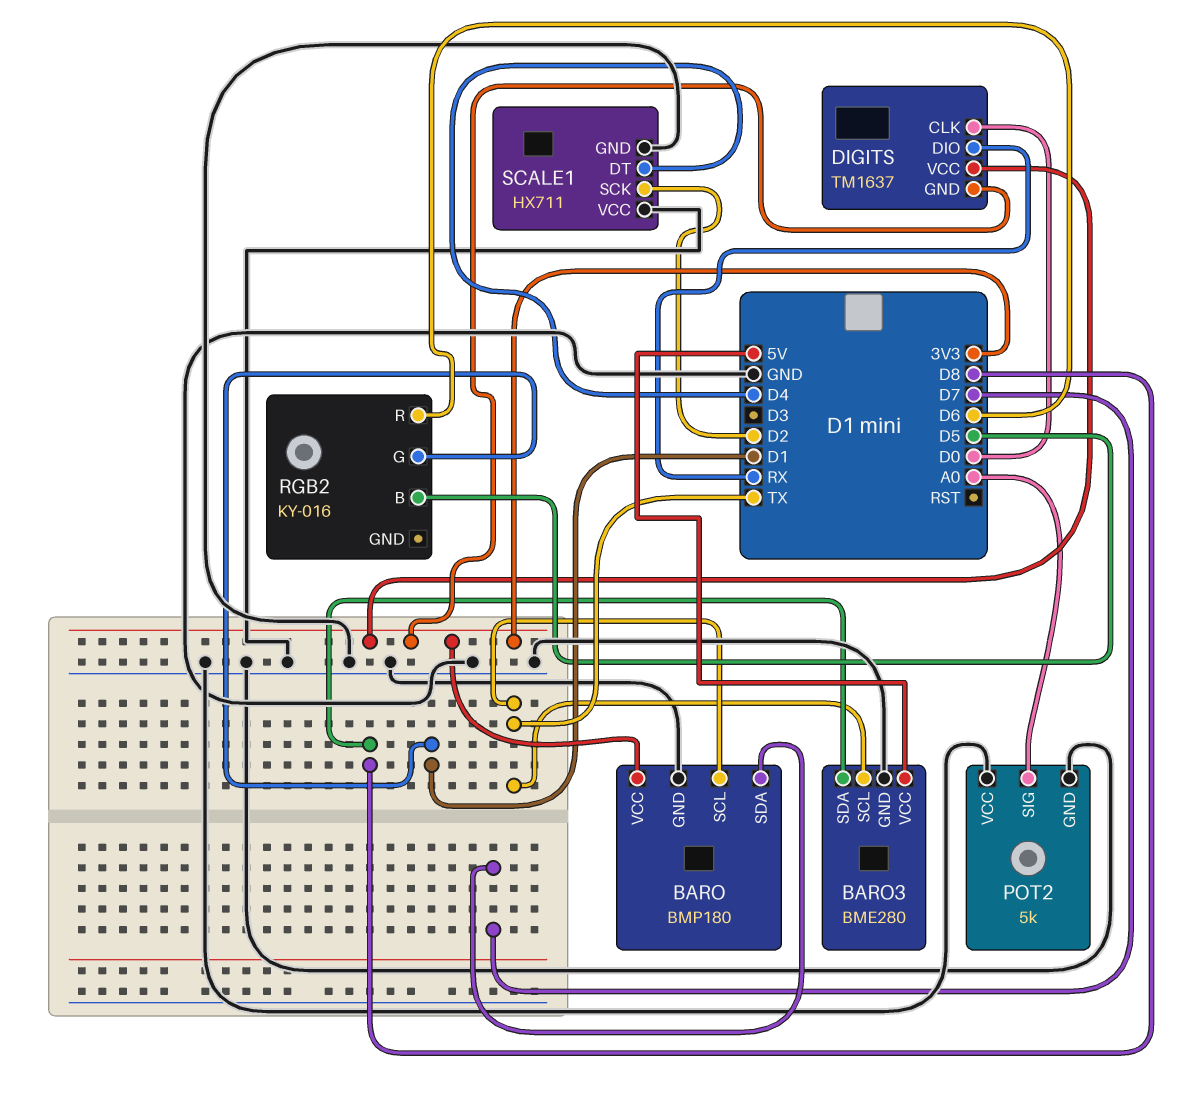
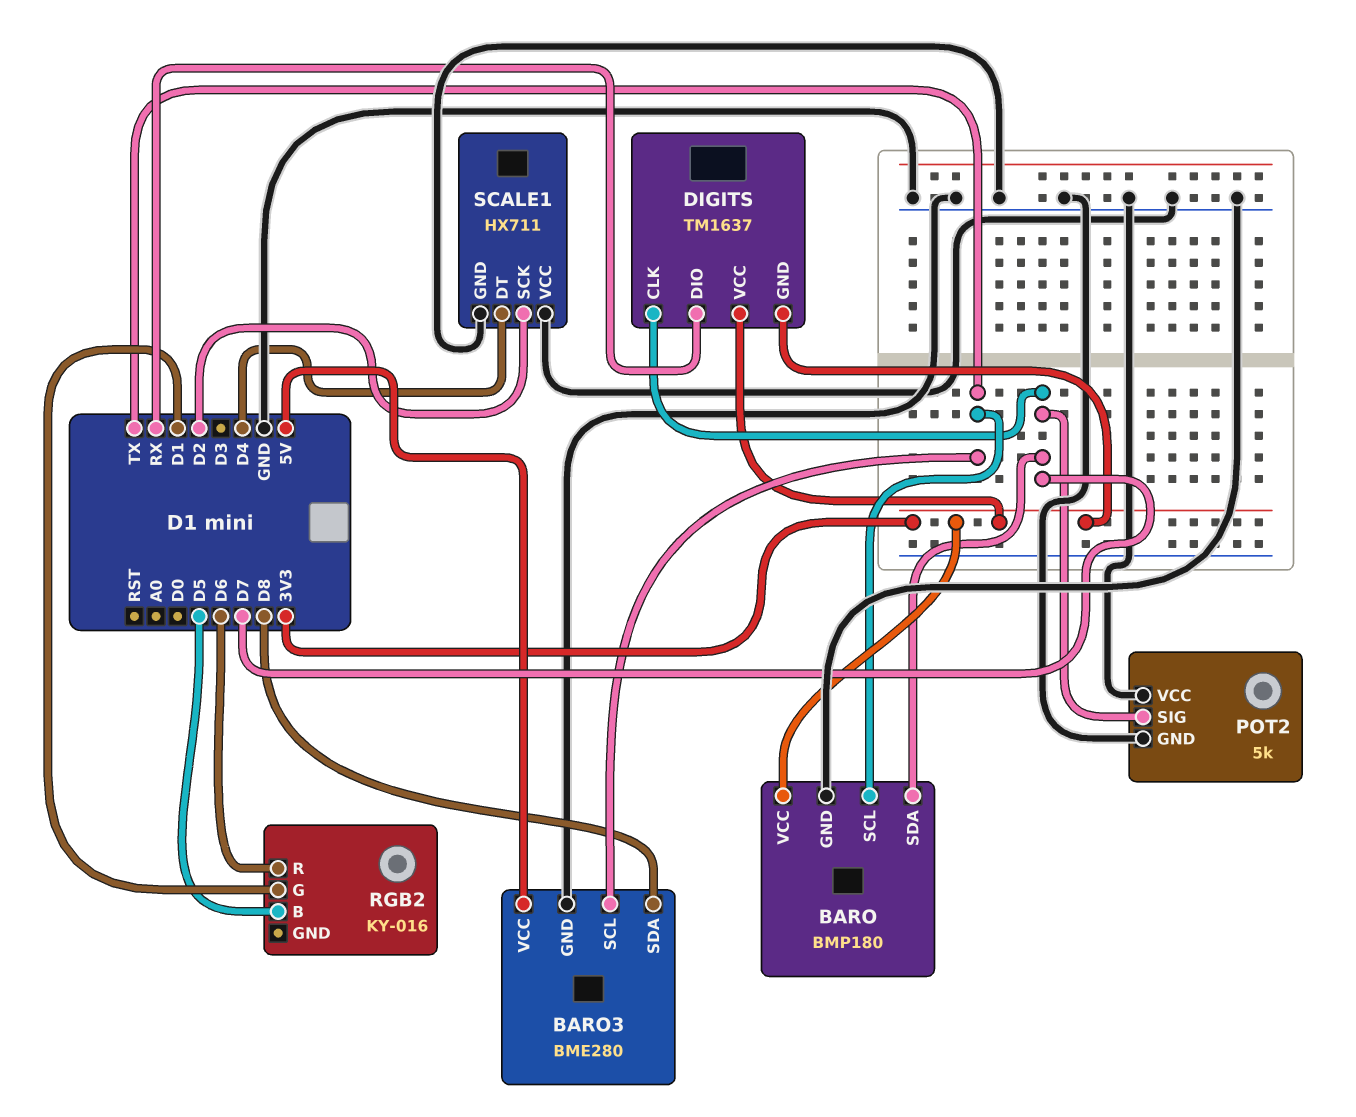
DIGITS pin CLK: D0 -> D7
POT2 pin SIG: A0 -> D7

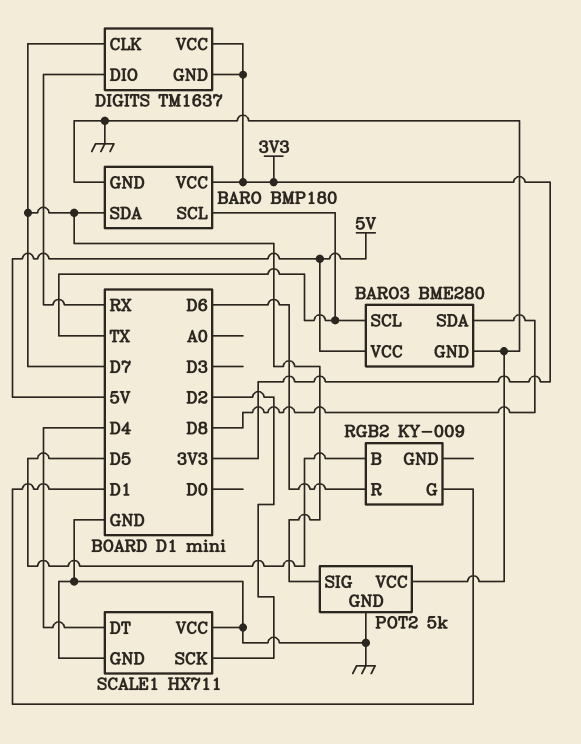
RGB2: KY-016 -> KY-009

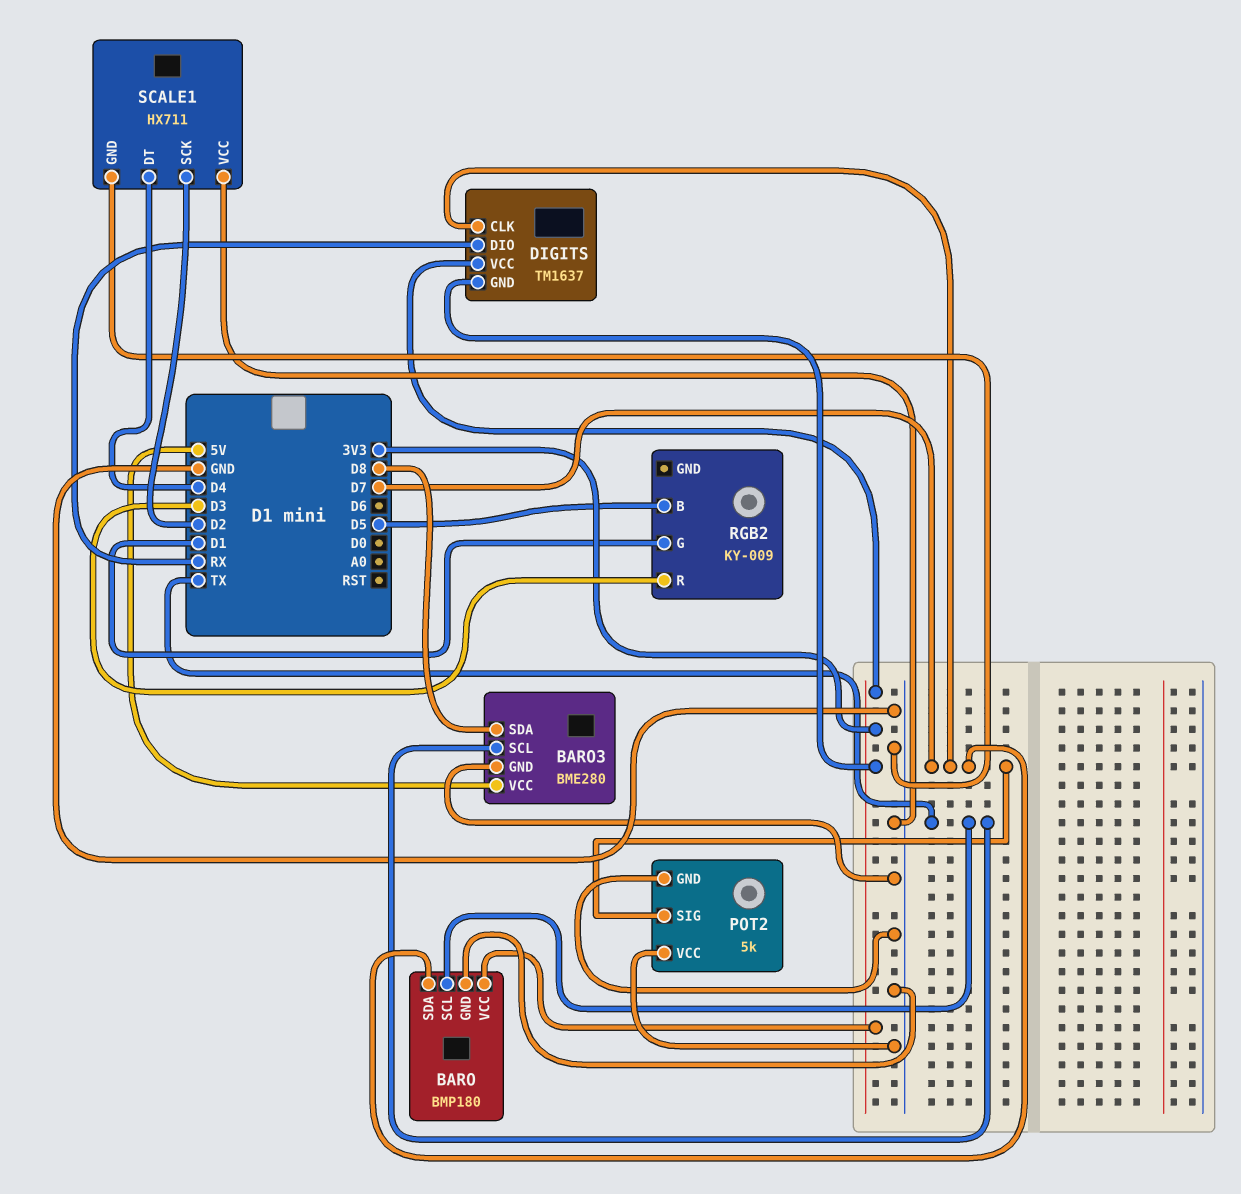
RGB2 pin R: D6 -> D3

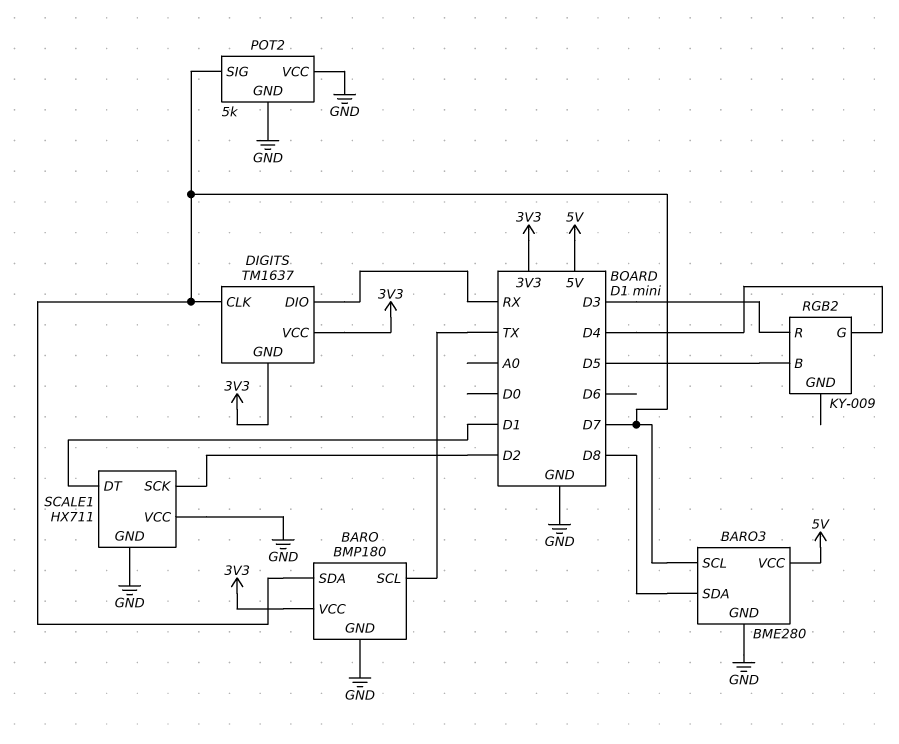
BARO3 pin SCL: TX -> D7
RGB2 pin G: D1 -> D4
SCALE1 pin DT: D4 -> D1

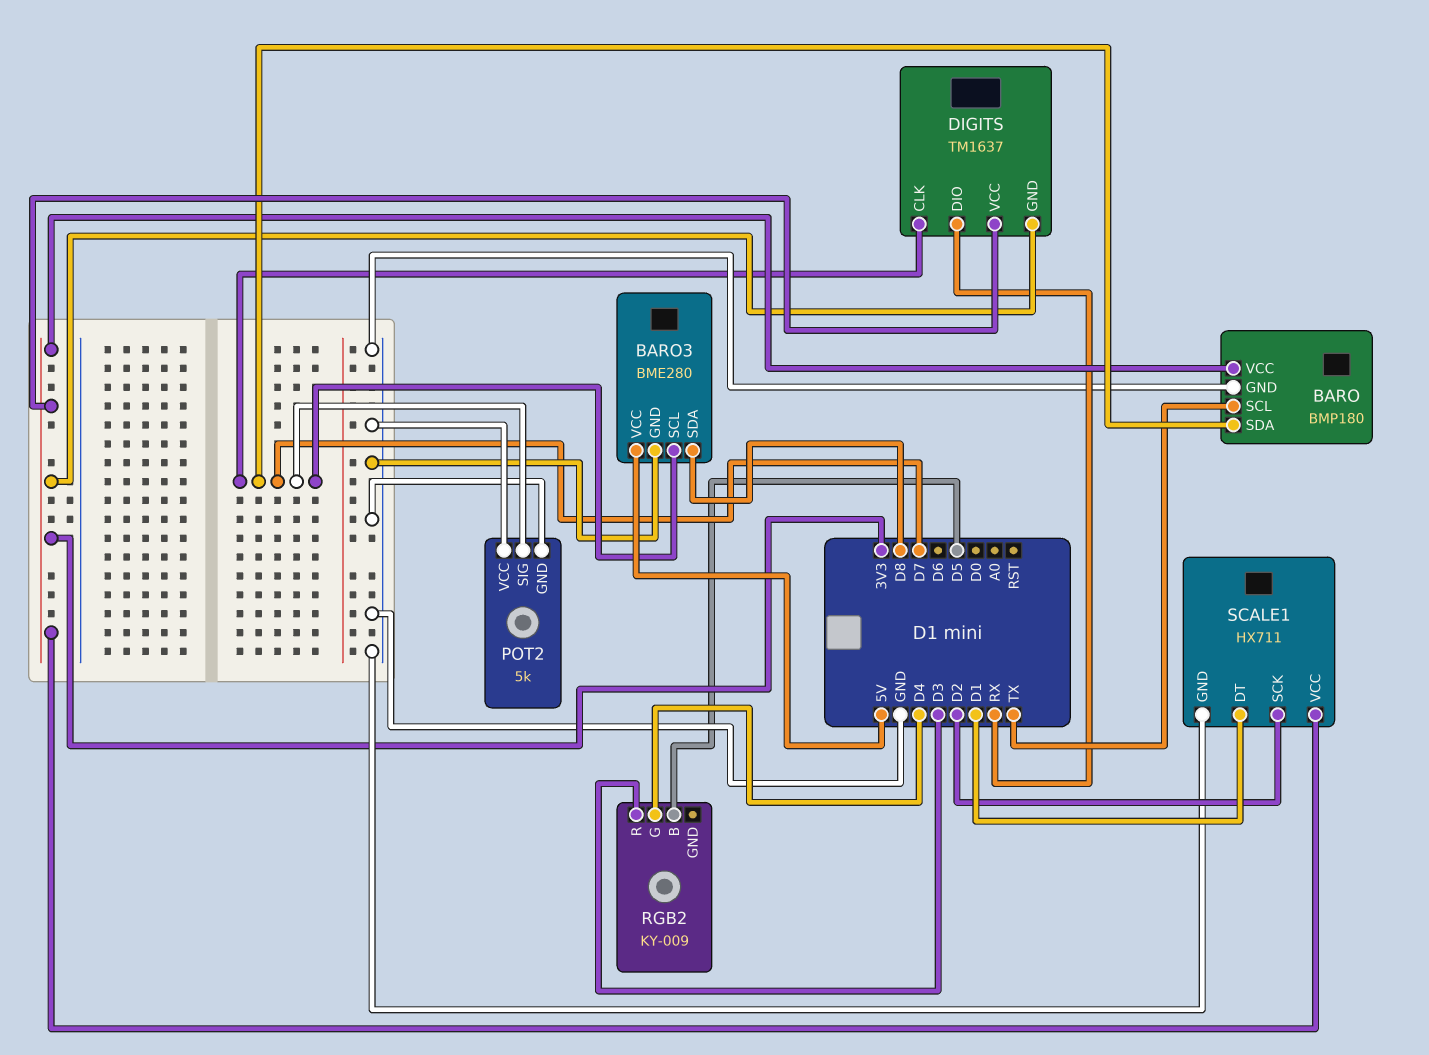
SCALE1 pin VCC: GND -> 3V3

